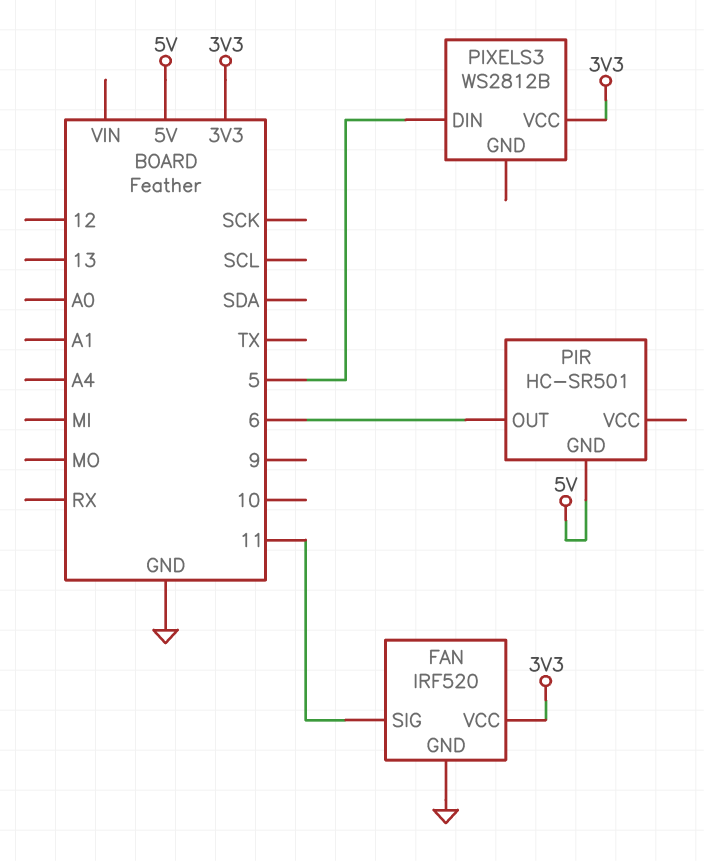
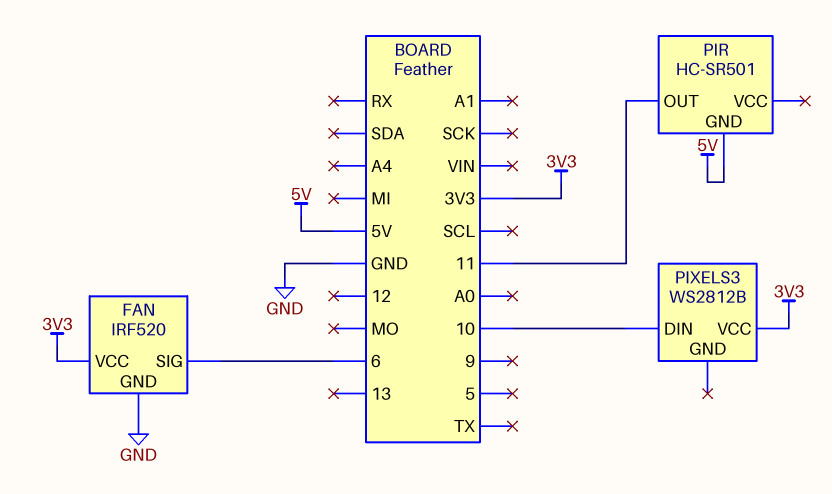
FAN pin SIG: 11 -> 6
PIR pin OUT: 6 -> 11
PIXELS3 pin DIN: 5 -> 10

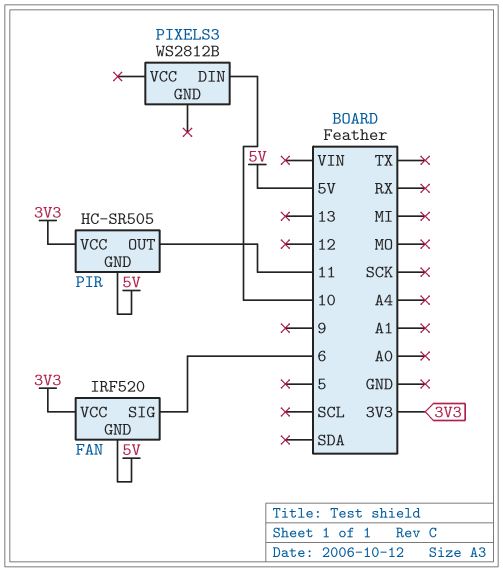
FAN pin GND: GND -> 5V
PIR: HC-SR501 -> HC-SR505
PIR pin VCC: none -> 3V3
PIXELS3 pin VCC: 3V3 -> none

